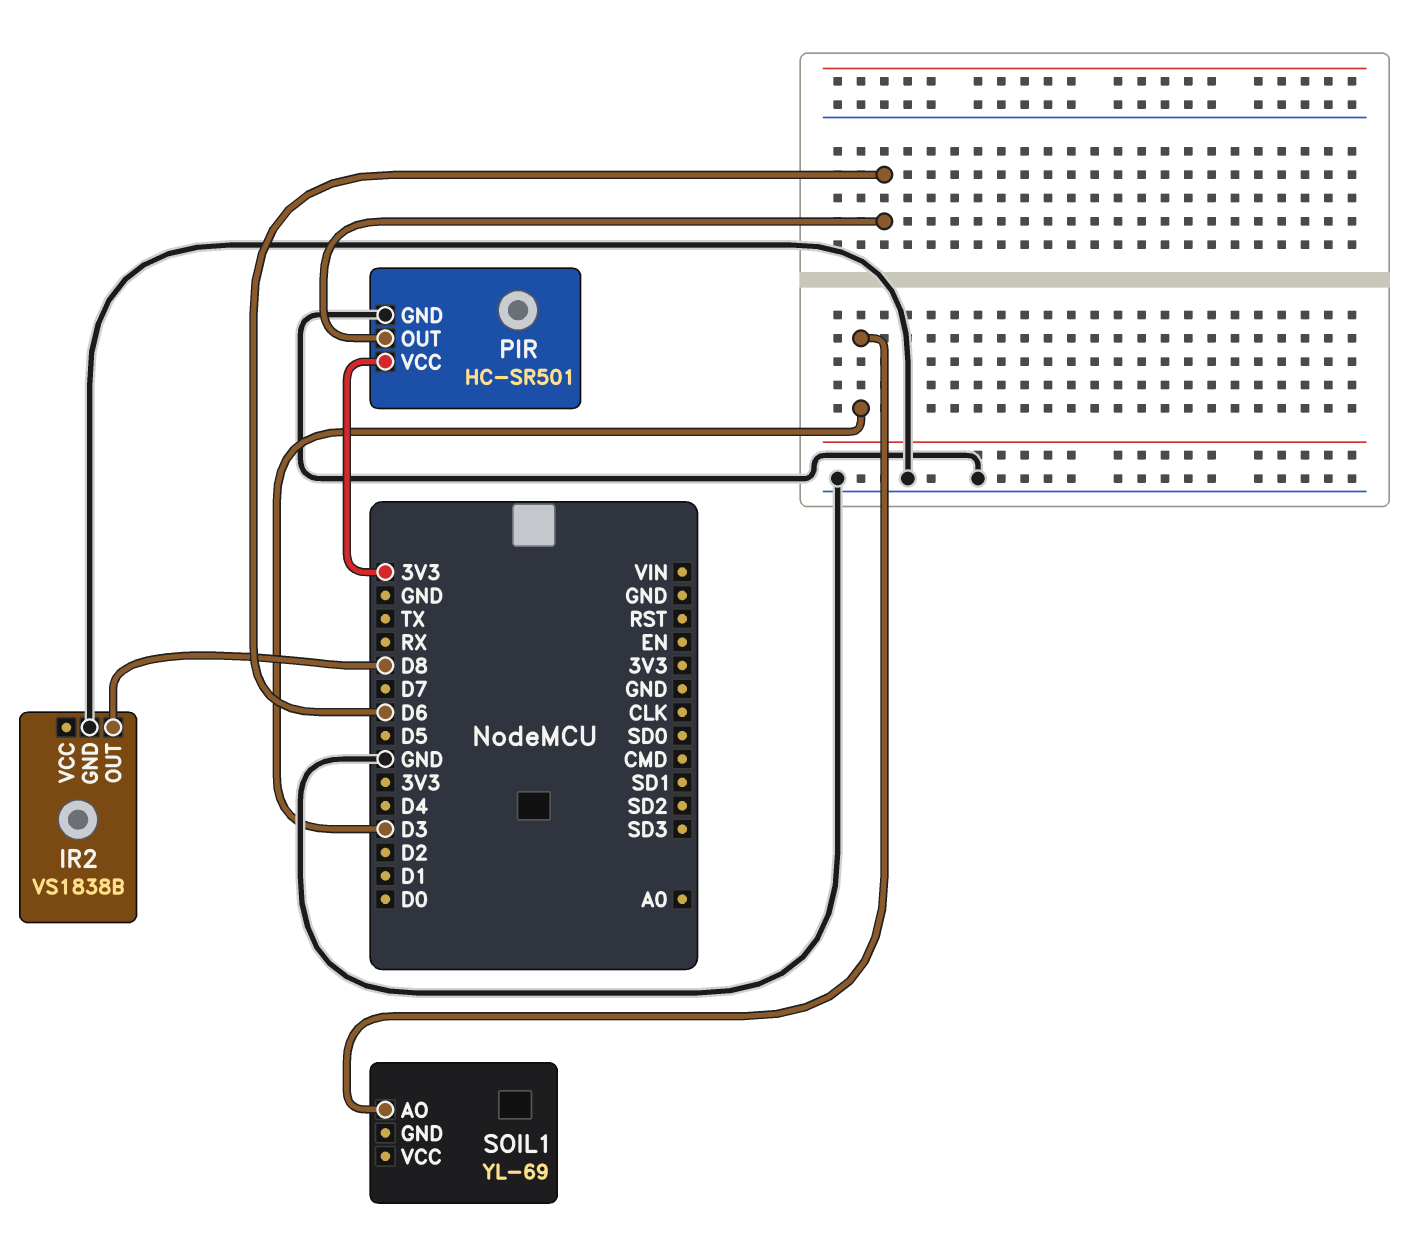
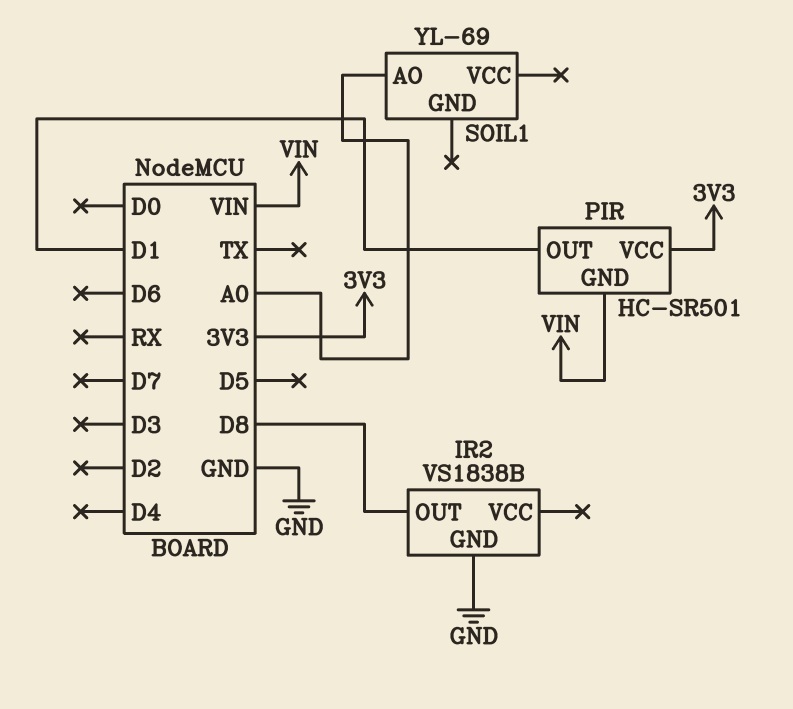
PIR pin GND: GND -> VIN
PIR pin OUT: D6 -> D1
SOIL1 pin AO: D3 -> A0

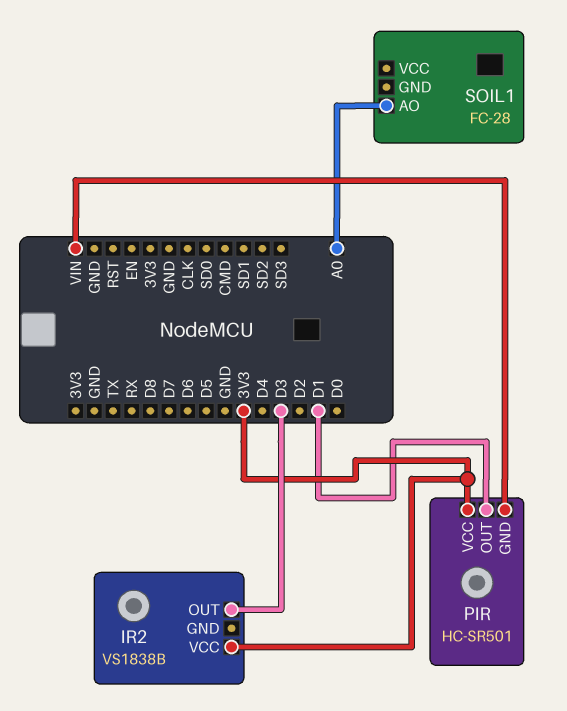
IR2 pin GND: GND -> none
IR2 pin OUT: D8 -> D3
IR2 pin VCC: none -> 3V3
SOIL1: YL-69 -> FC-28

